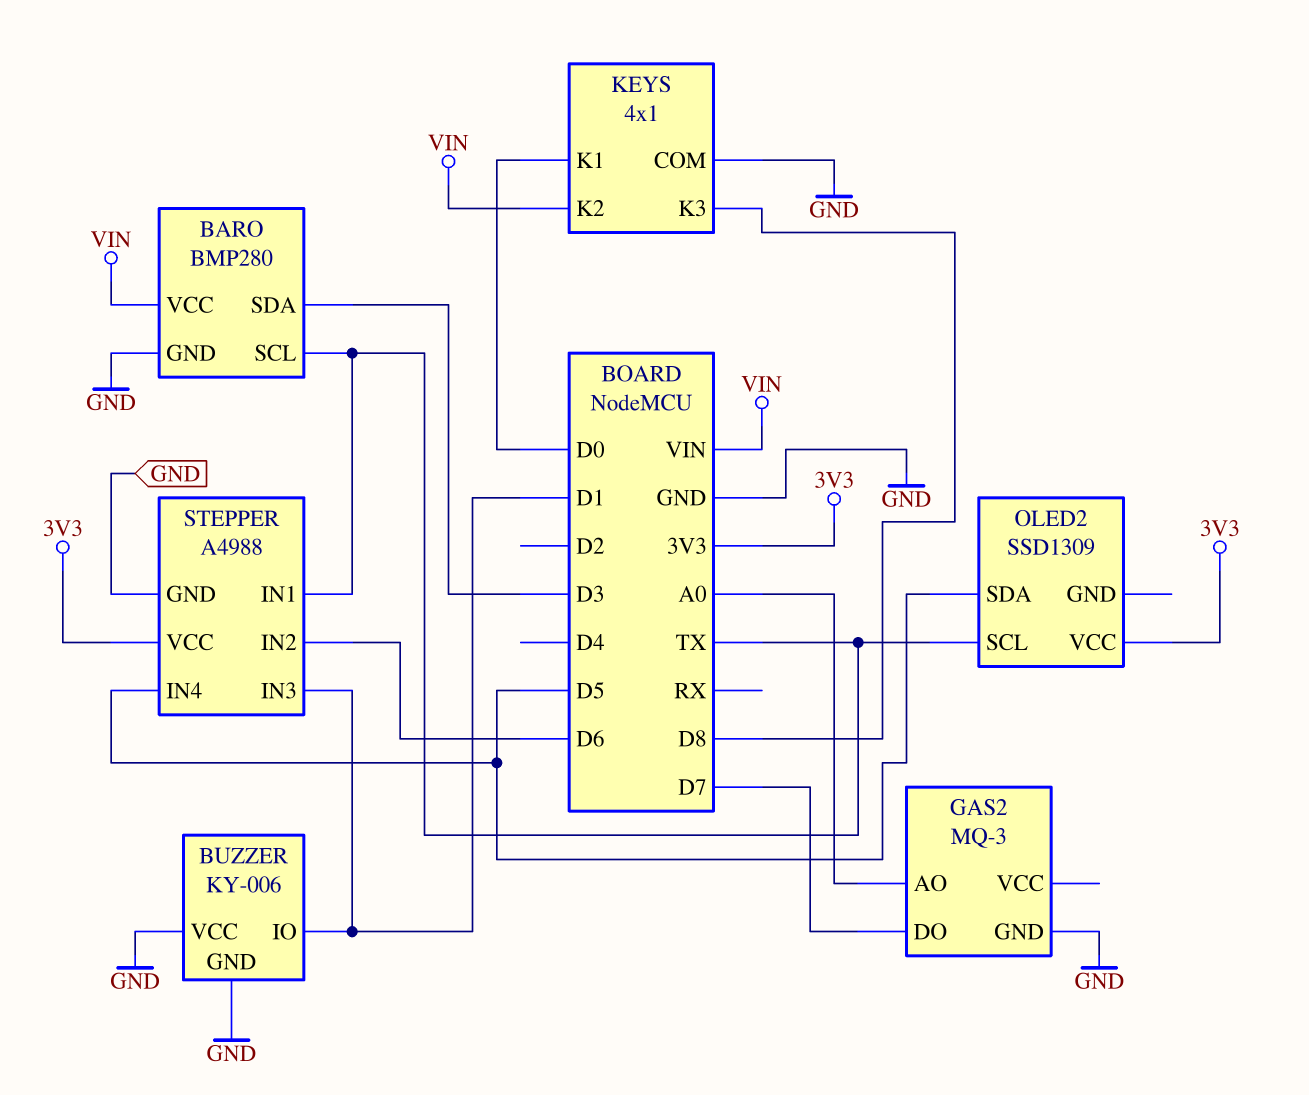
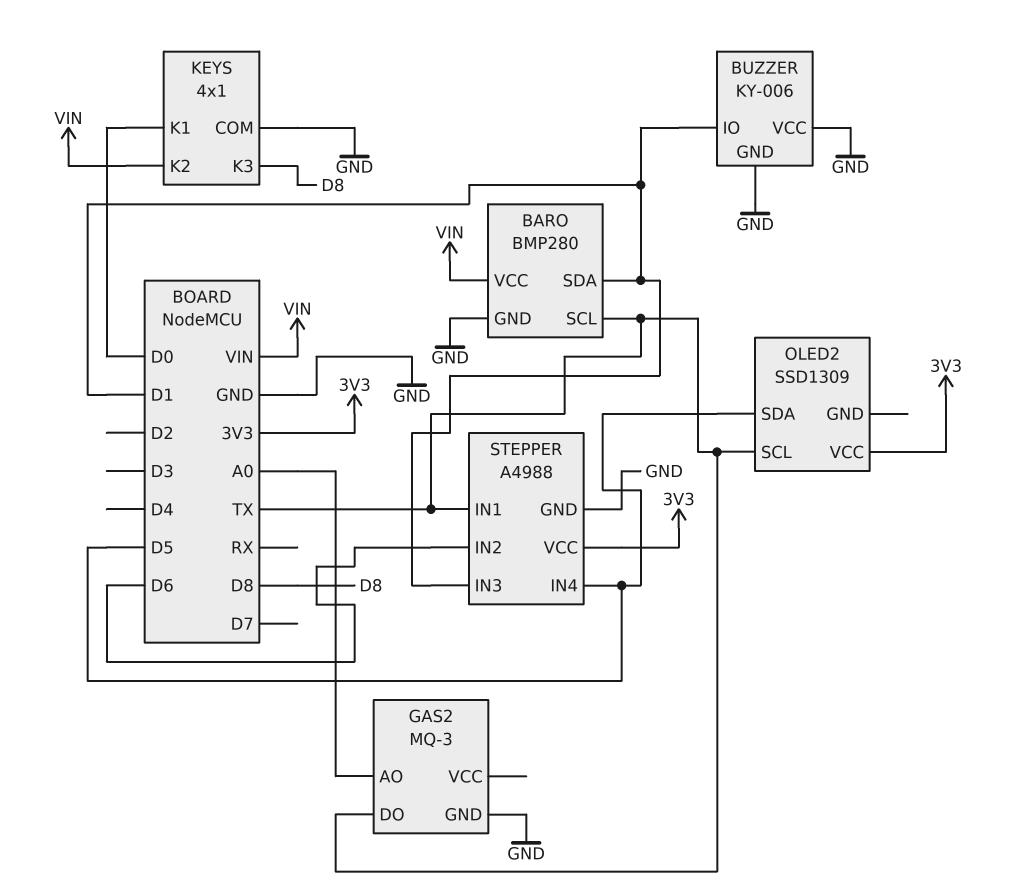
BARO pin SDA: D3 -> D1
GAS2 pin DO: D7 -> TX

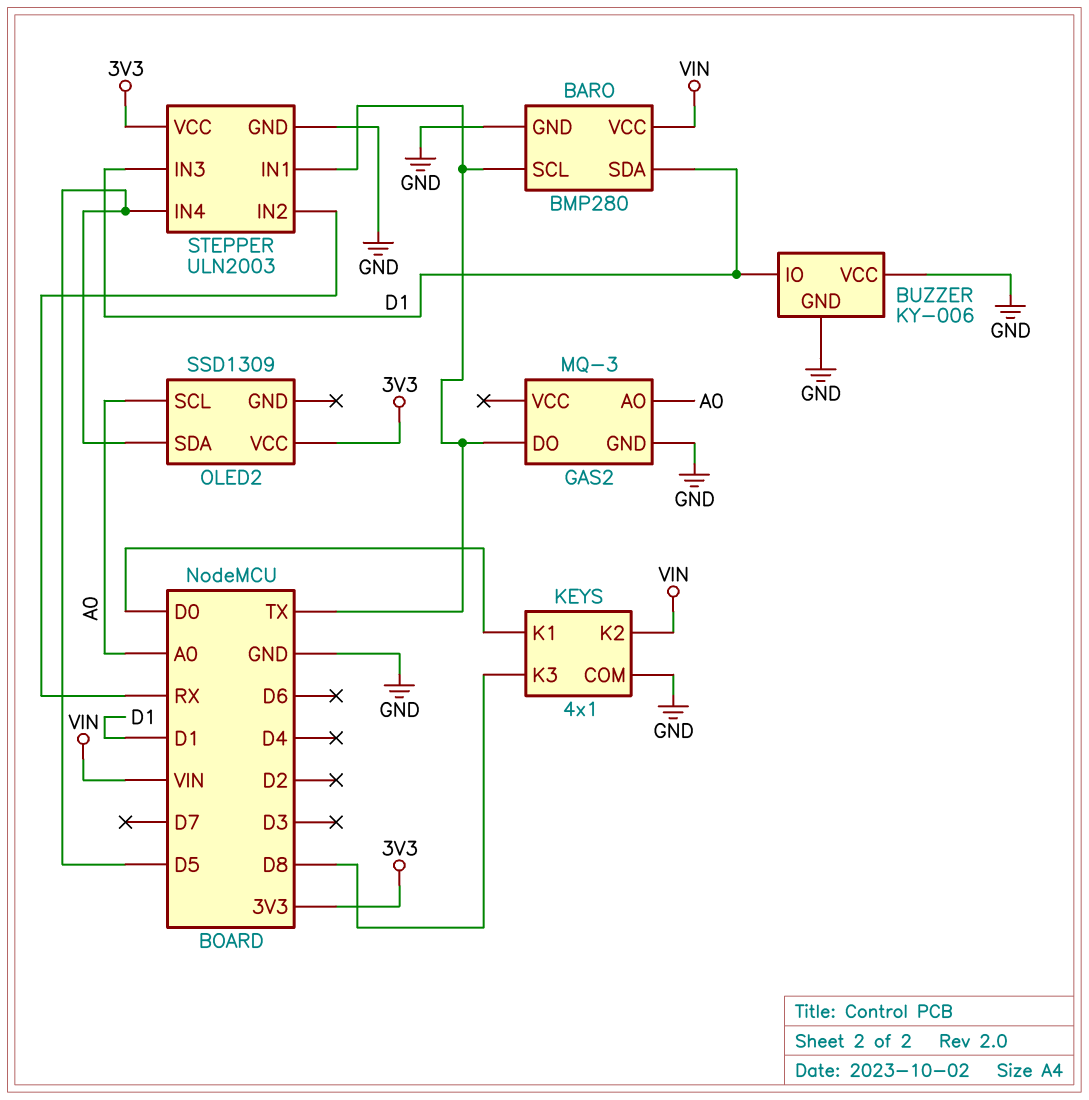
OLED2 pin SCL: TX -> A0
STEPPER: A4988 -> ULN2003
STEPPER pin IN2: D6 -> RX

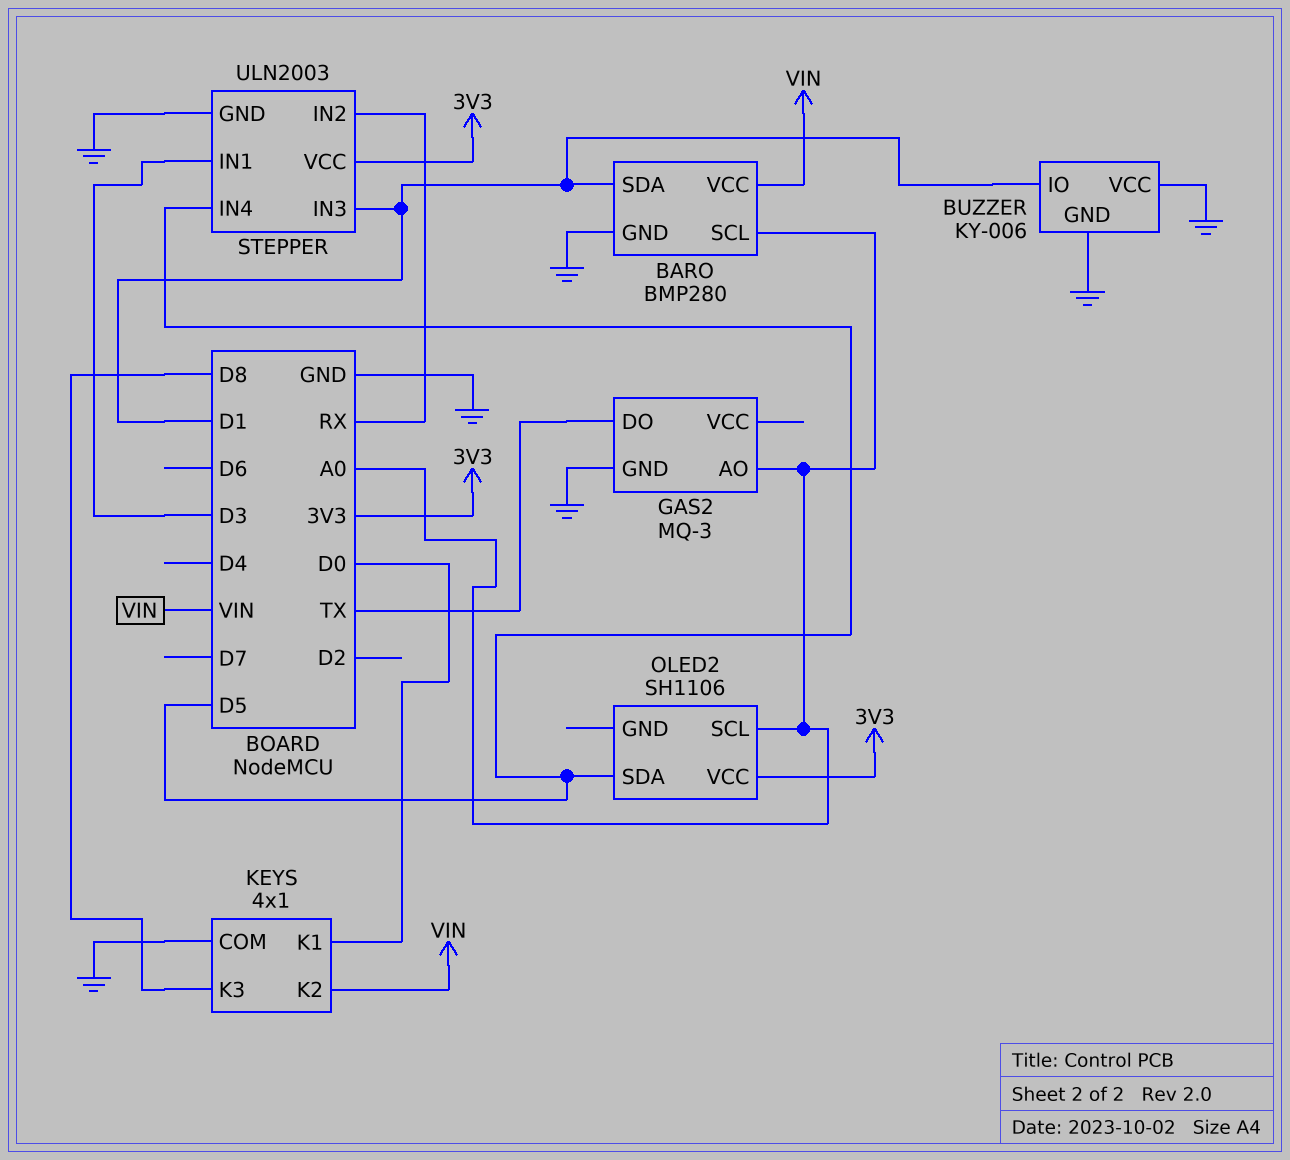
BARO pin SCL: TX -> A0
OLED2: SSD1309 -> SH1106
STEPPER pin IN1: TX -> D3

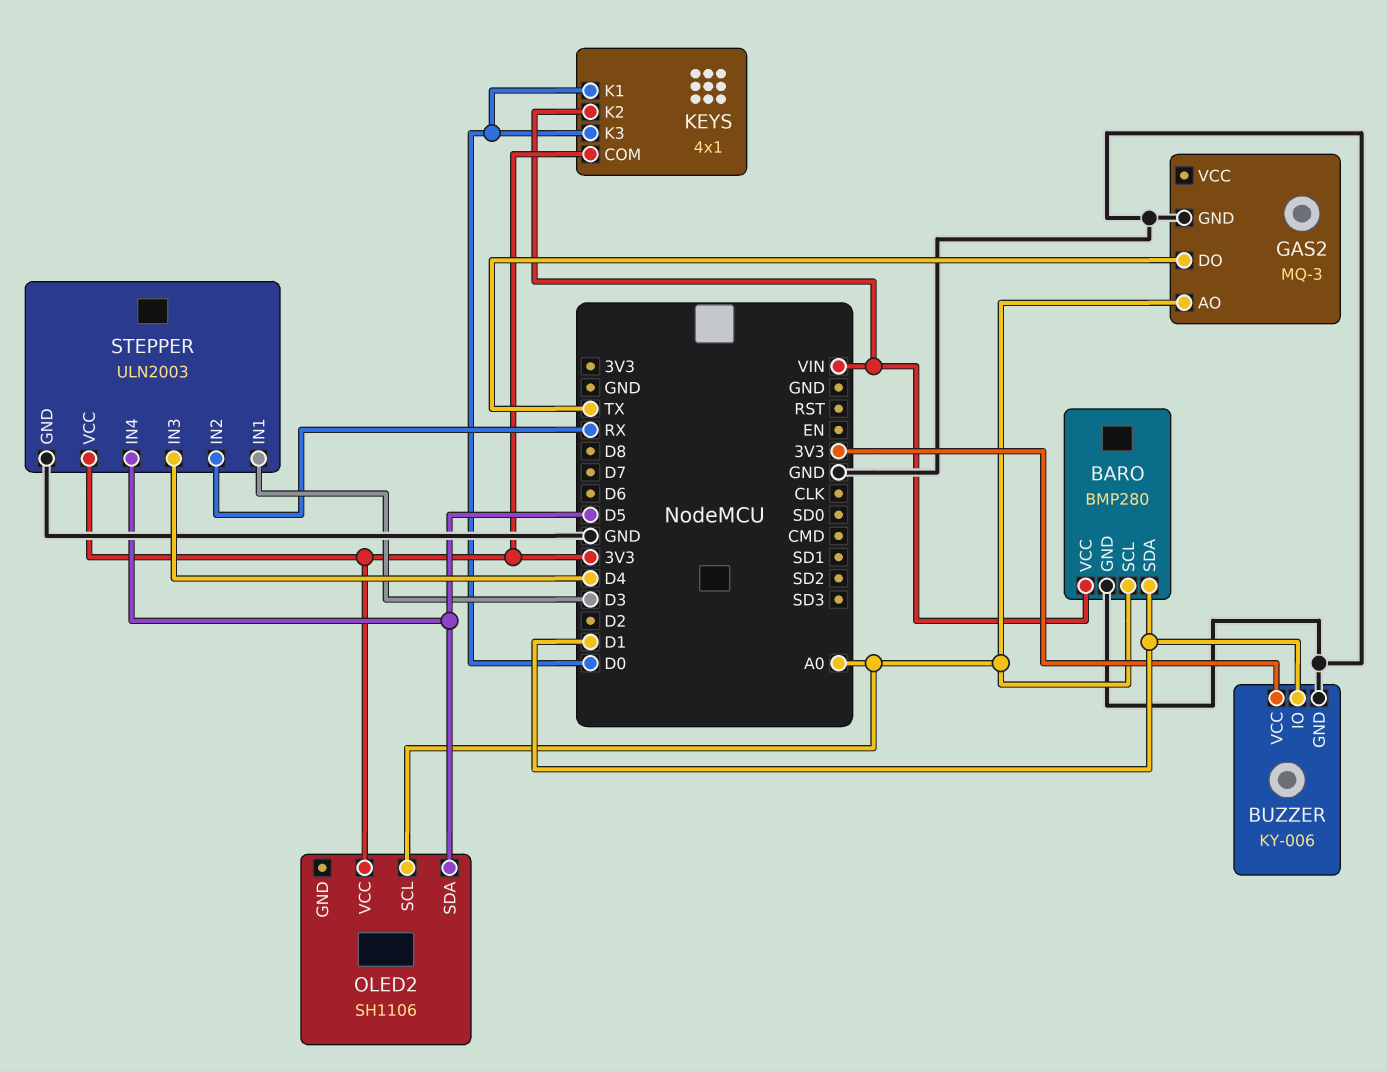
BUZZER pin VCC: GND -> 3V3
KEYS pin COM: GND -> 3V3
KEYS pin K3: D8 -> D0
STEPPER pin IN3: D1 -> D4

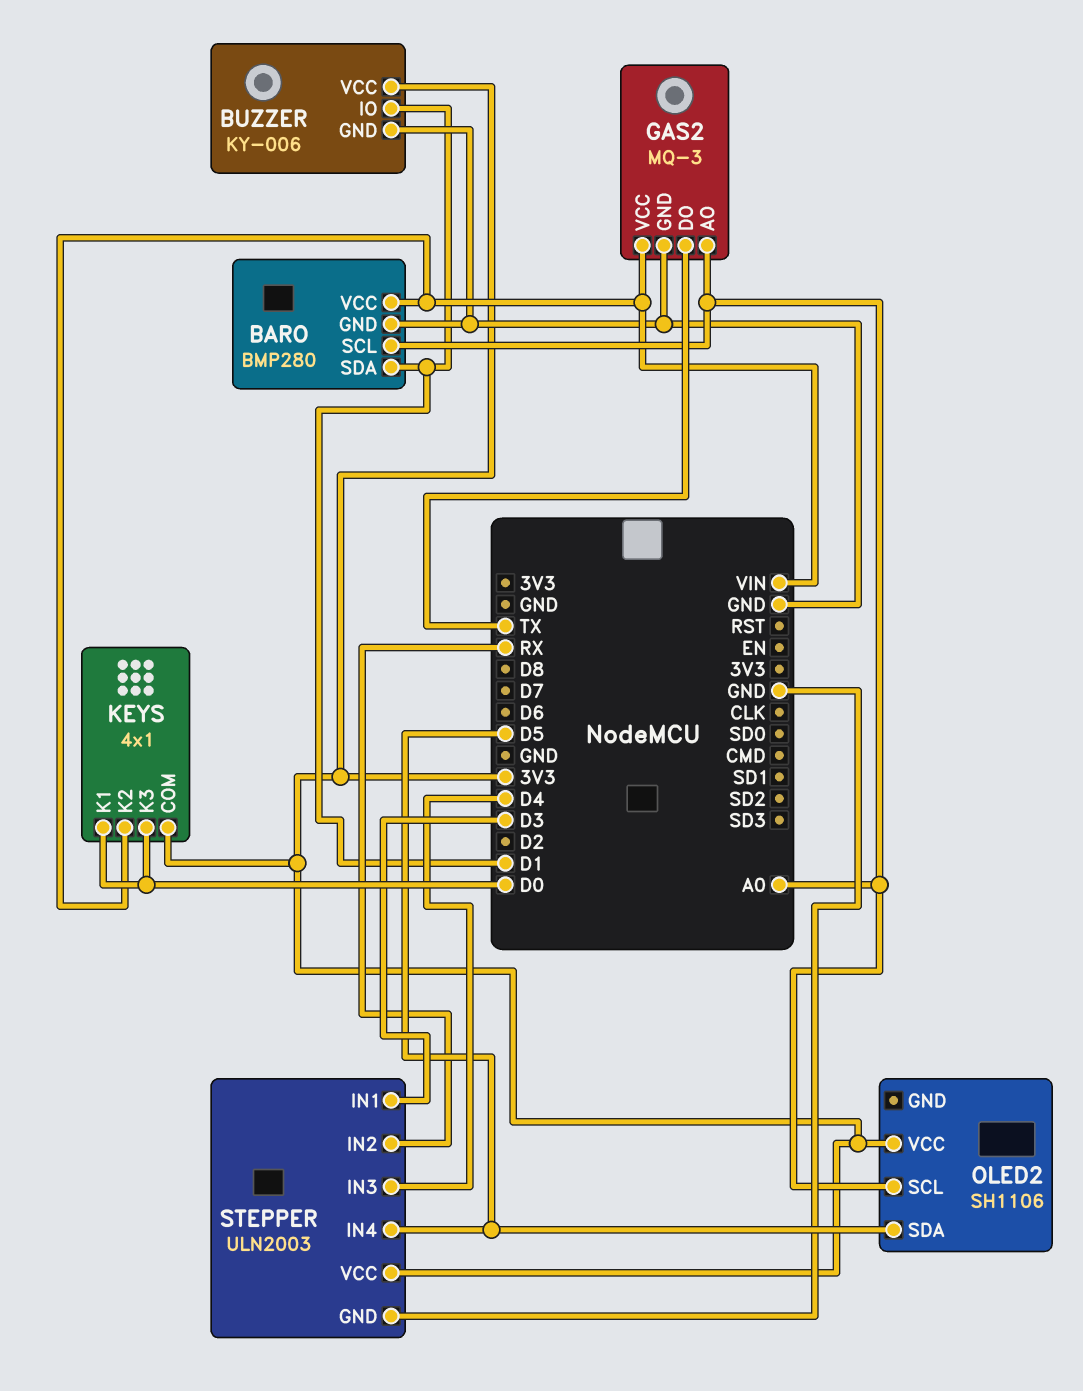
GAS2 pin VCC: none -> VIN

